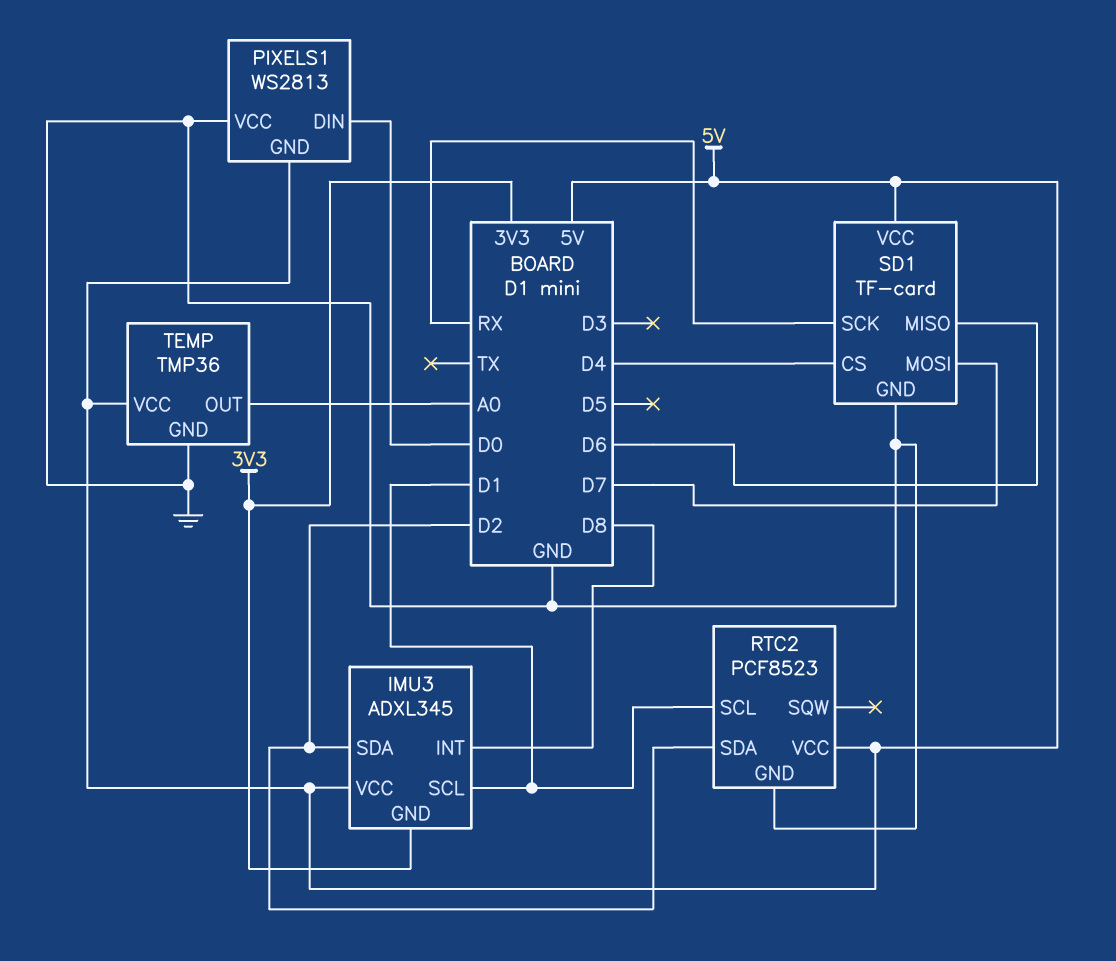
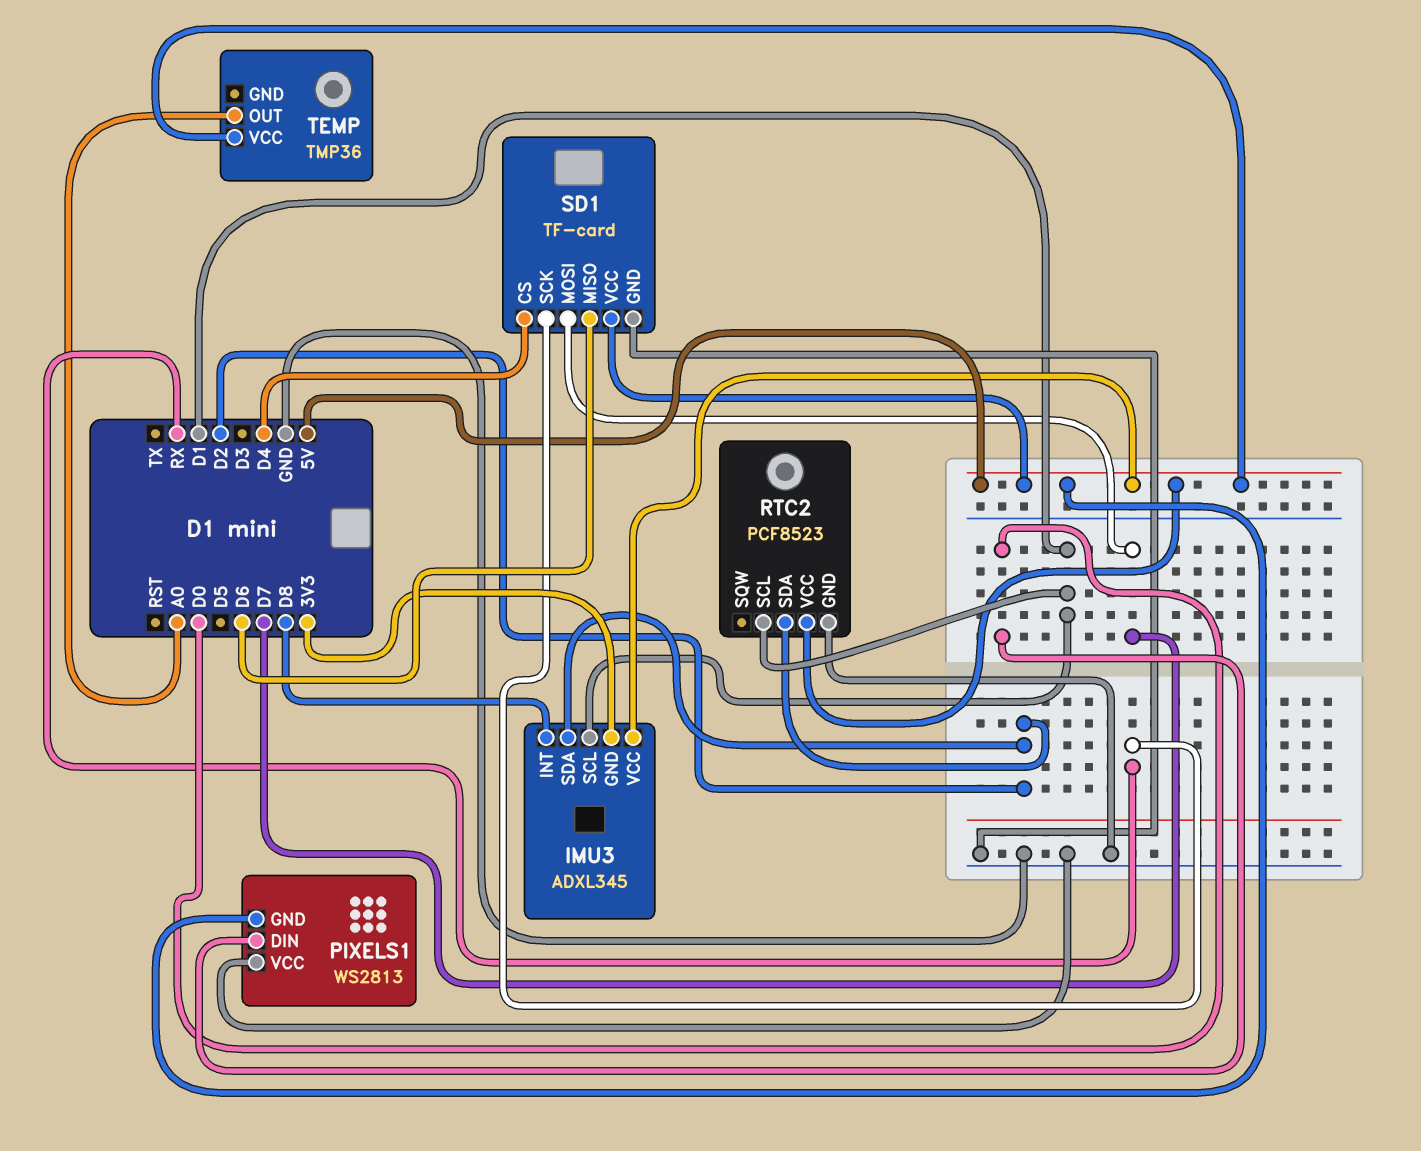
TEMP pin GND: GND -> none

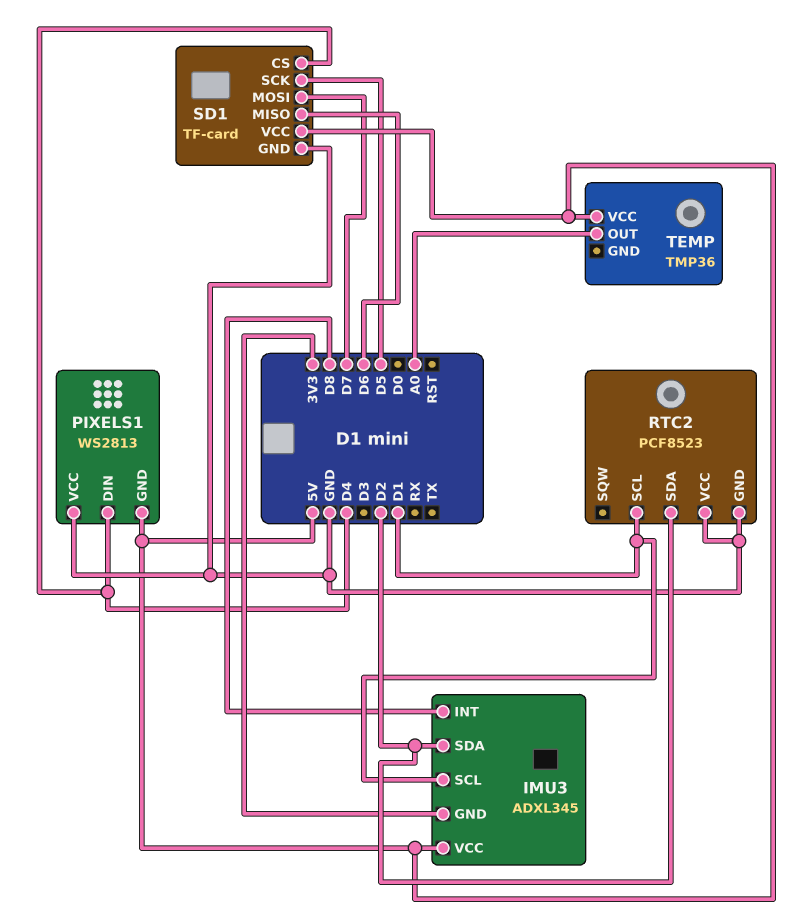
PIXELS1 pin DIN: D0 -> D4
RTC2 pin VCC: 5V -> GND
SD1 pin SCK: RX -> D5

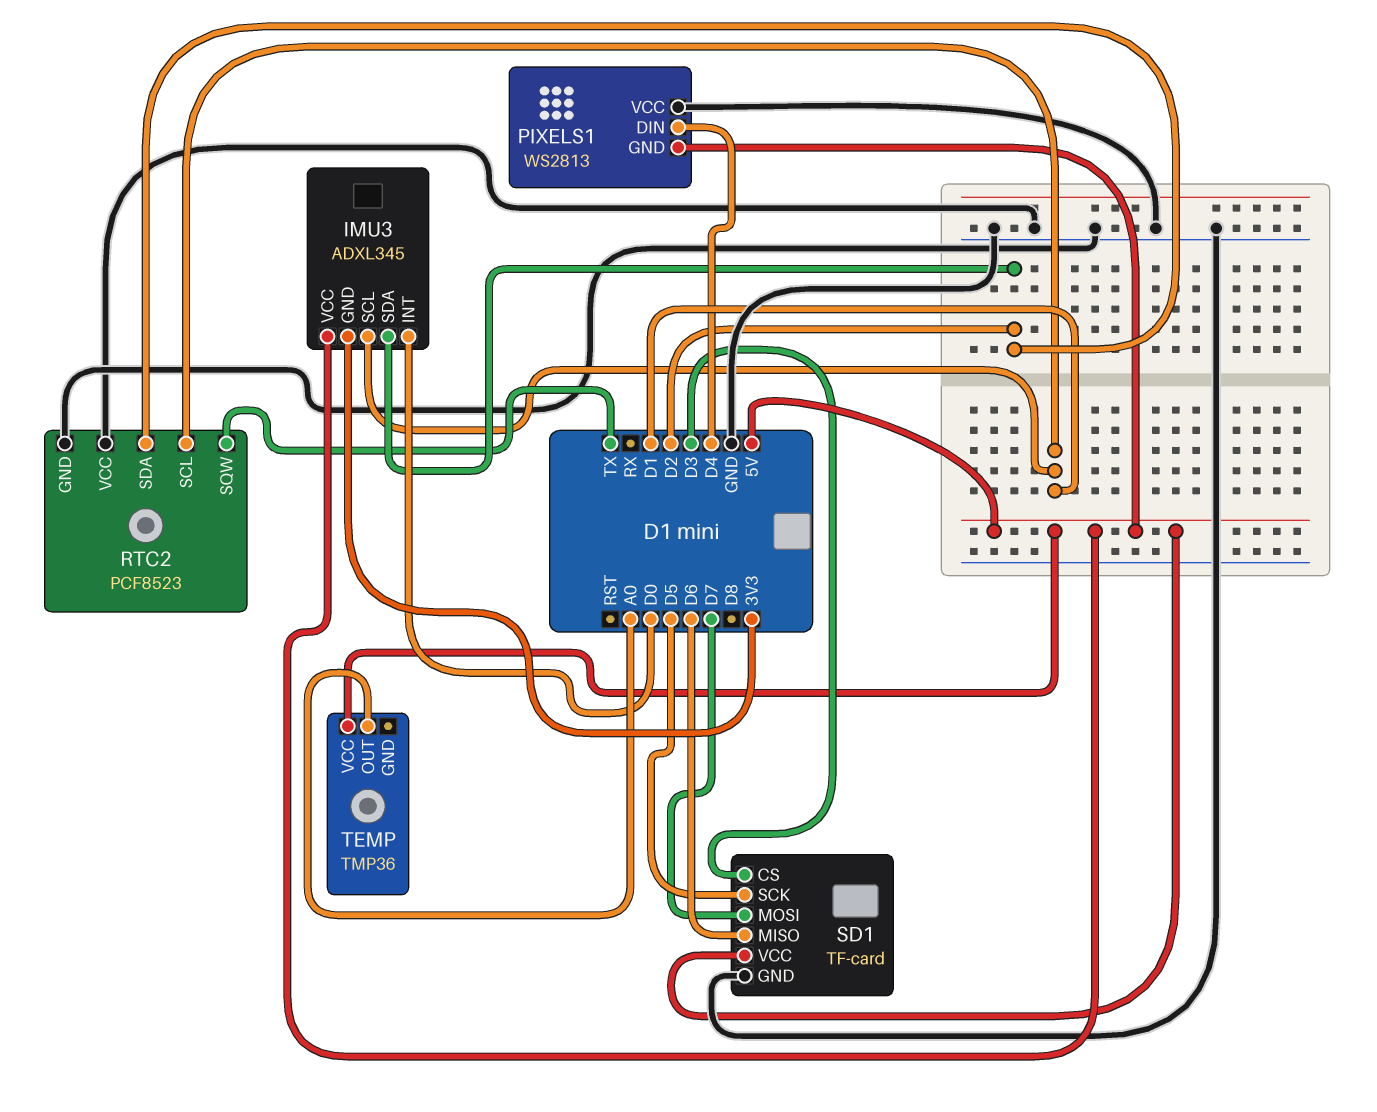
IMU3 pin INT: D8 -> D0
RTC2 pin SQW: none -> TX
SD1 pin CS: D4 -> D3

